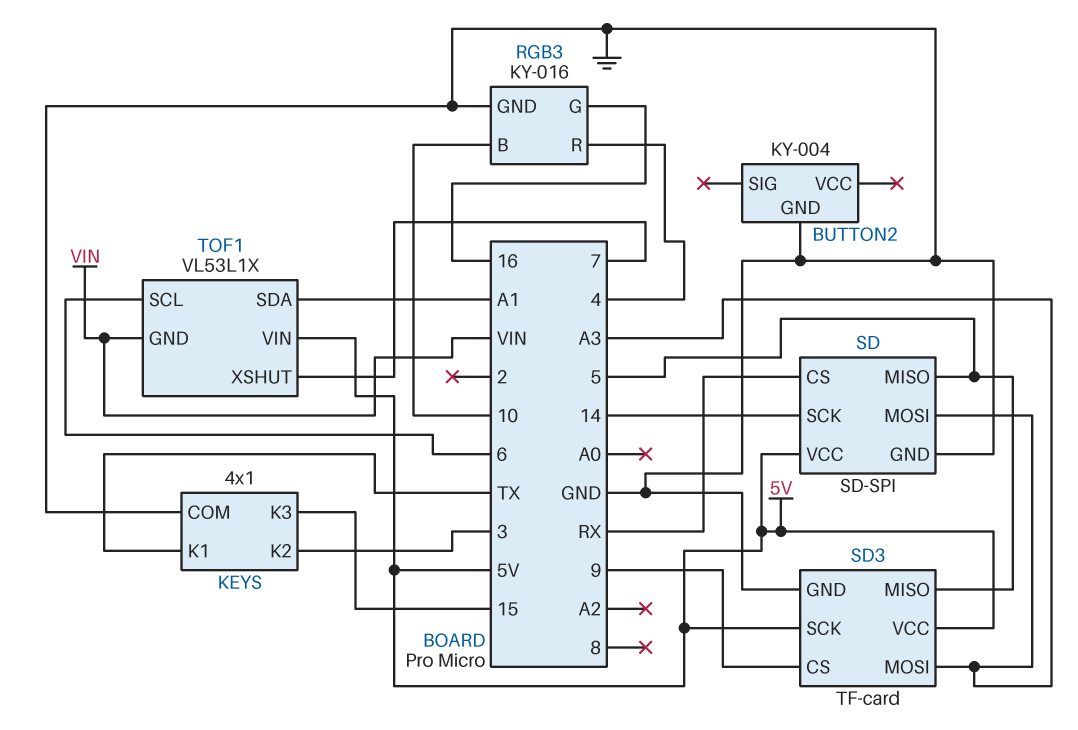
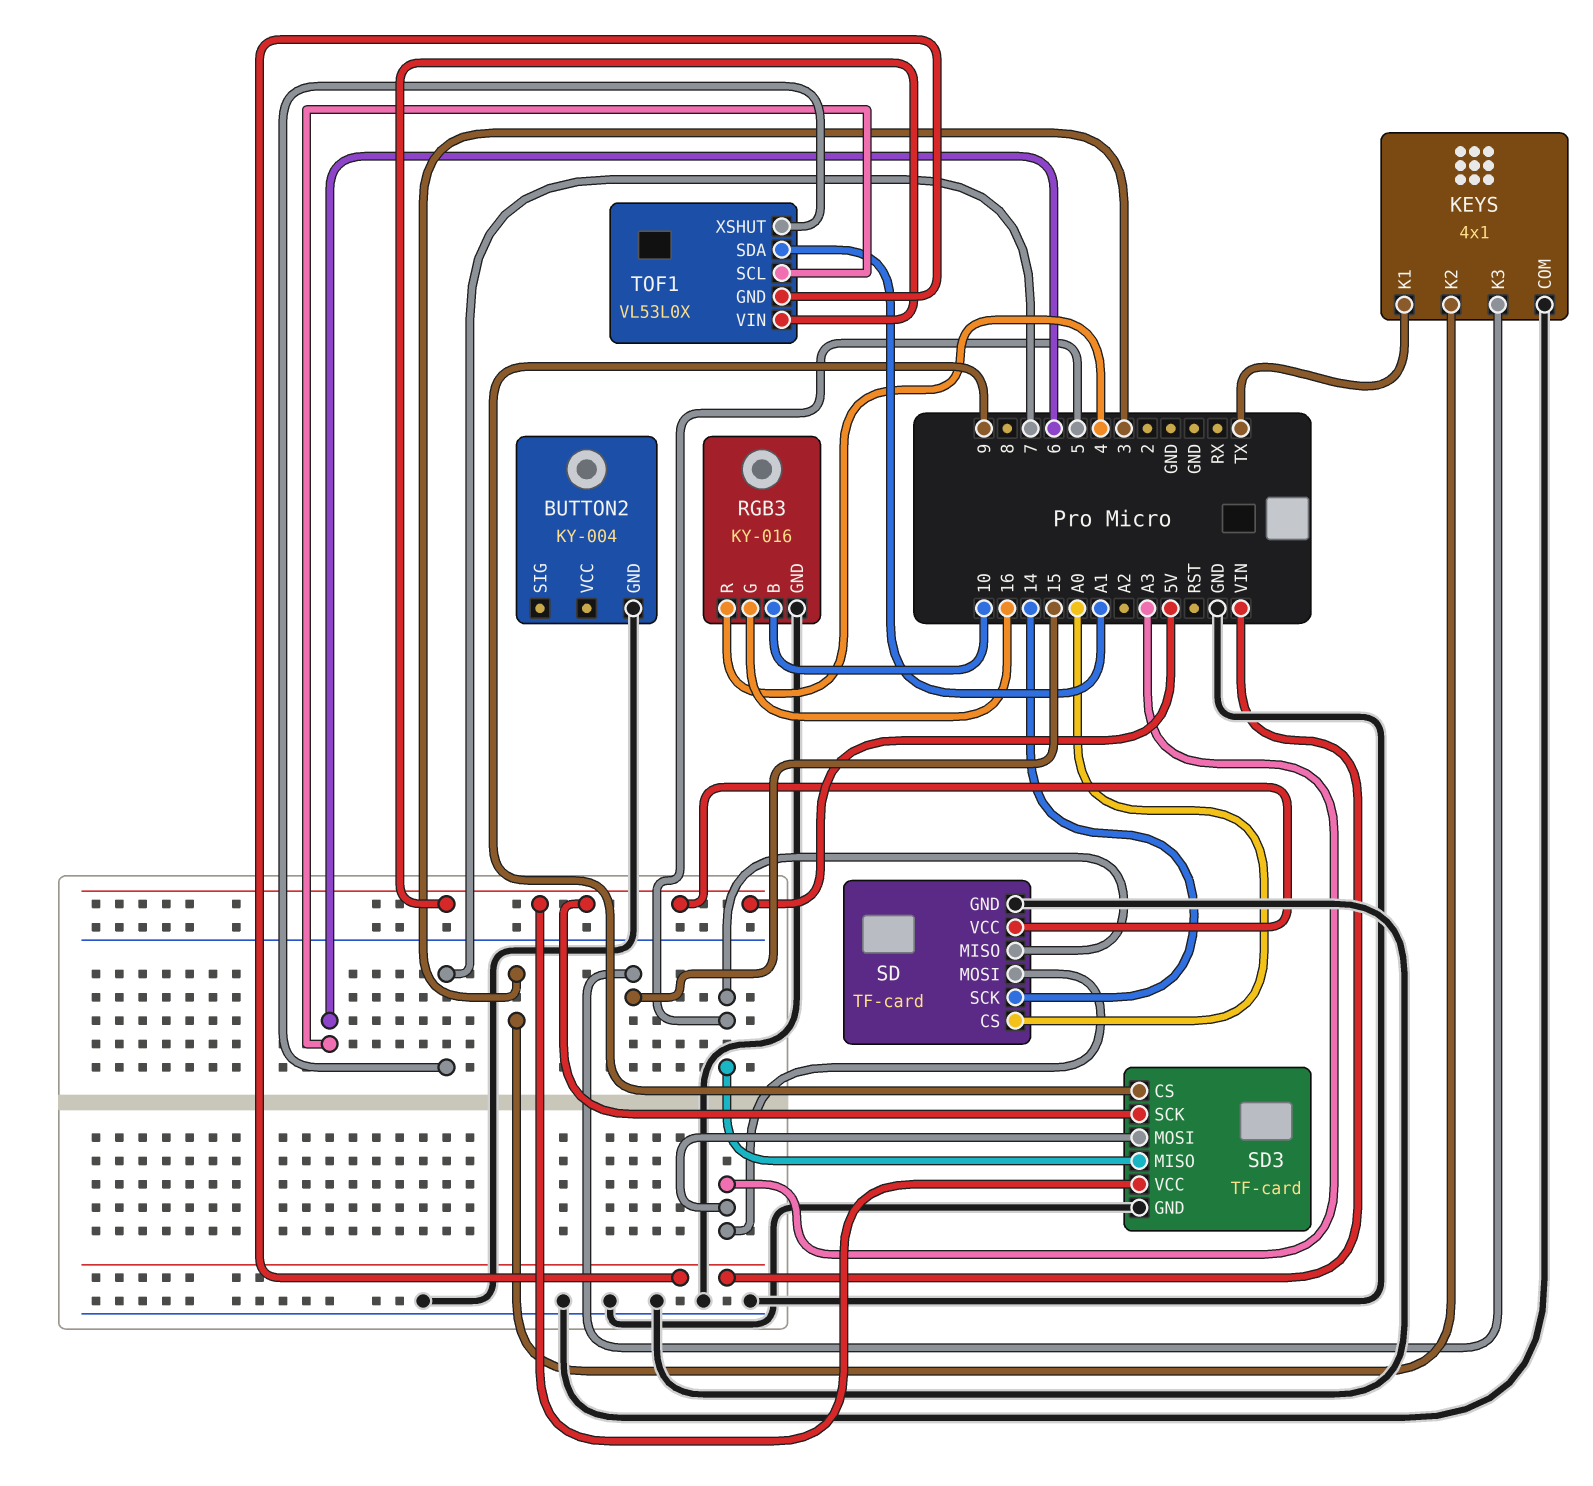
SD: SD-SPI -> TF-card
SD pin CS: RX -> A0
TOF1: VL53L1X -> VL53L0X

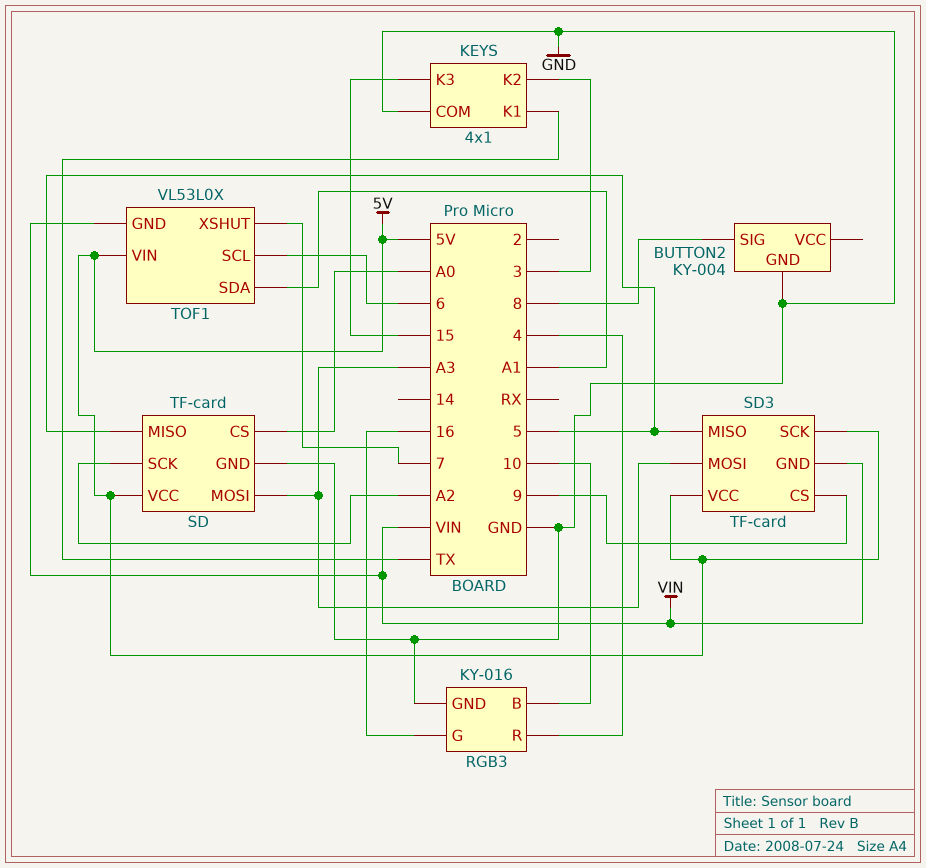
BUTTON2 pin SIG: none -> 8
SD pin SCK: 14 -> A2
SD3 pin GND: GND -> VIN

